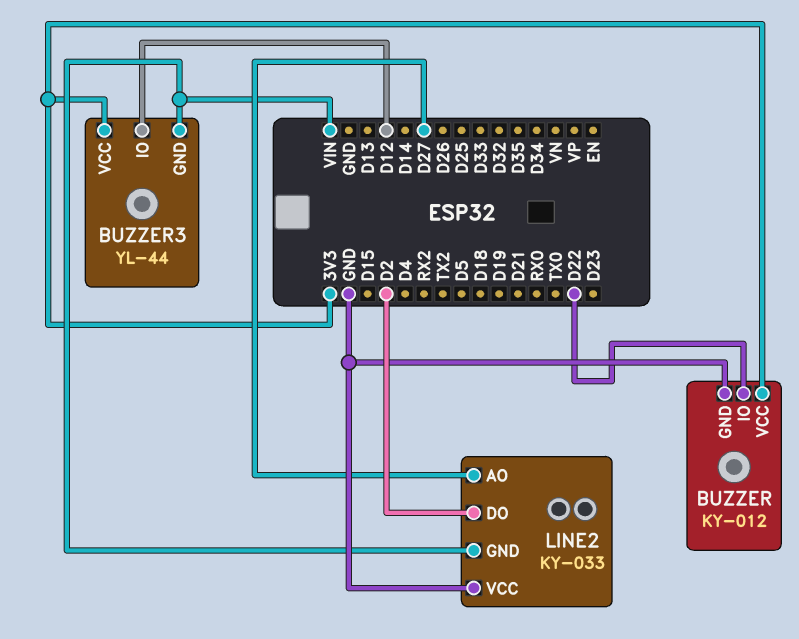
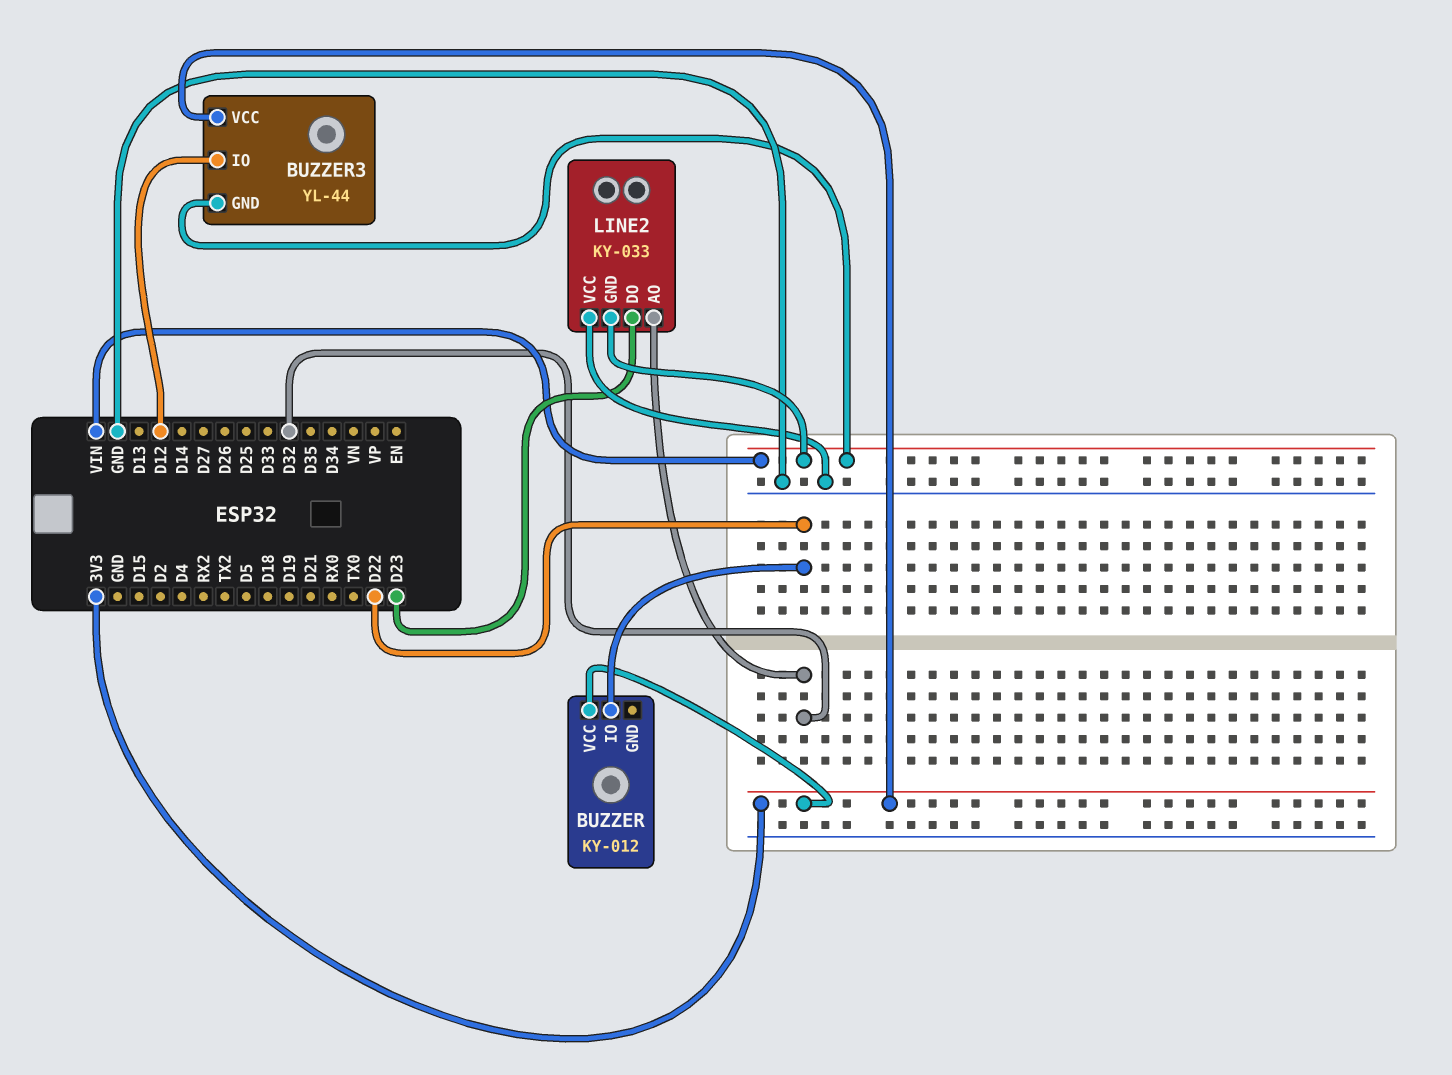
BUZZER pin GND: GND -> none
LINE2 pin AO: D27 -> D32
LINE2 pin DO: D2 -> D23

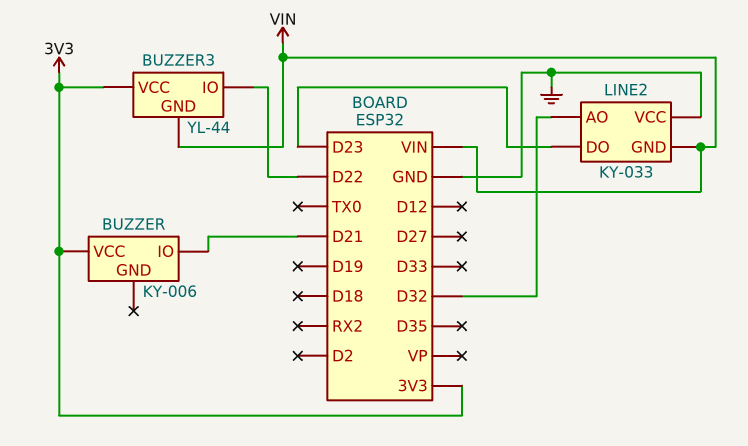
BUZZER: KY-012 -> KY-006
BUZZER pin IO: D22 -> D21
BUZZER3 pin IO: D12 -> D22

